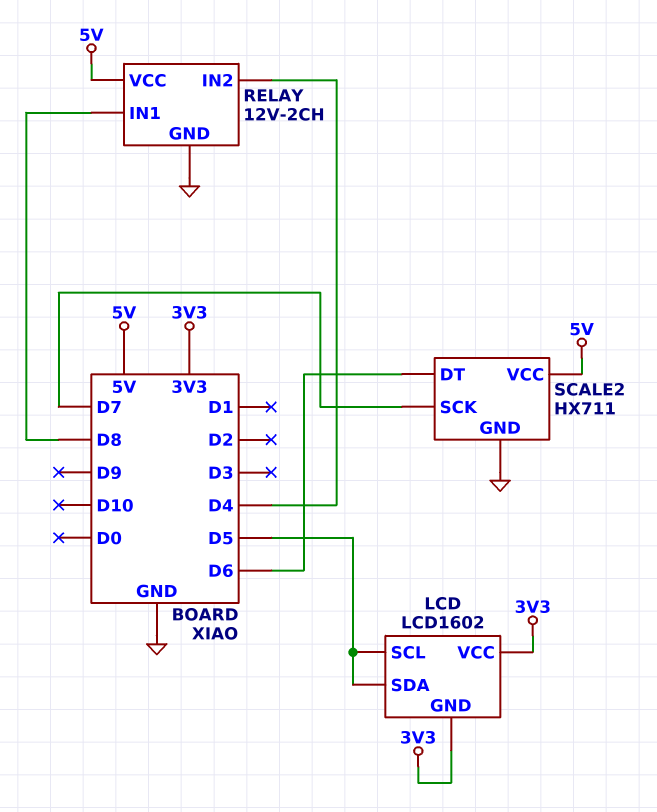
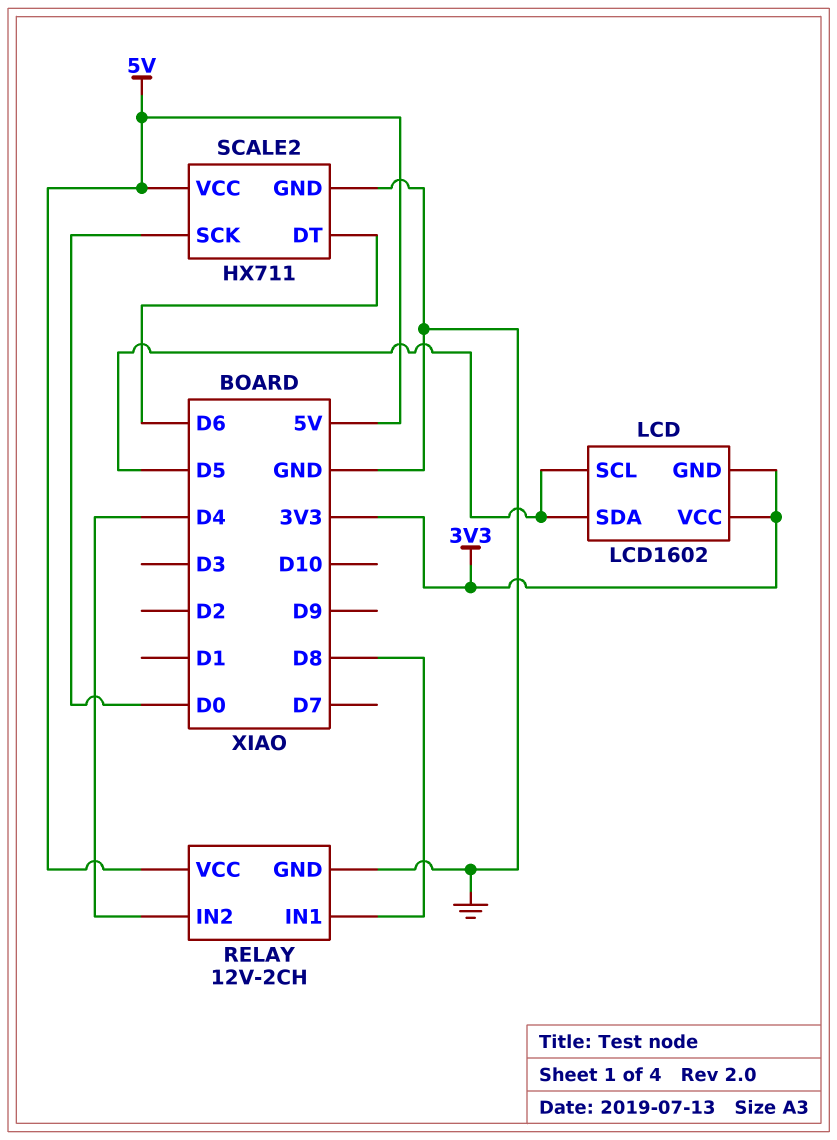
SCALE2 pin SCK: D7 -> D0

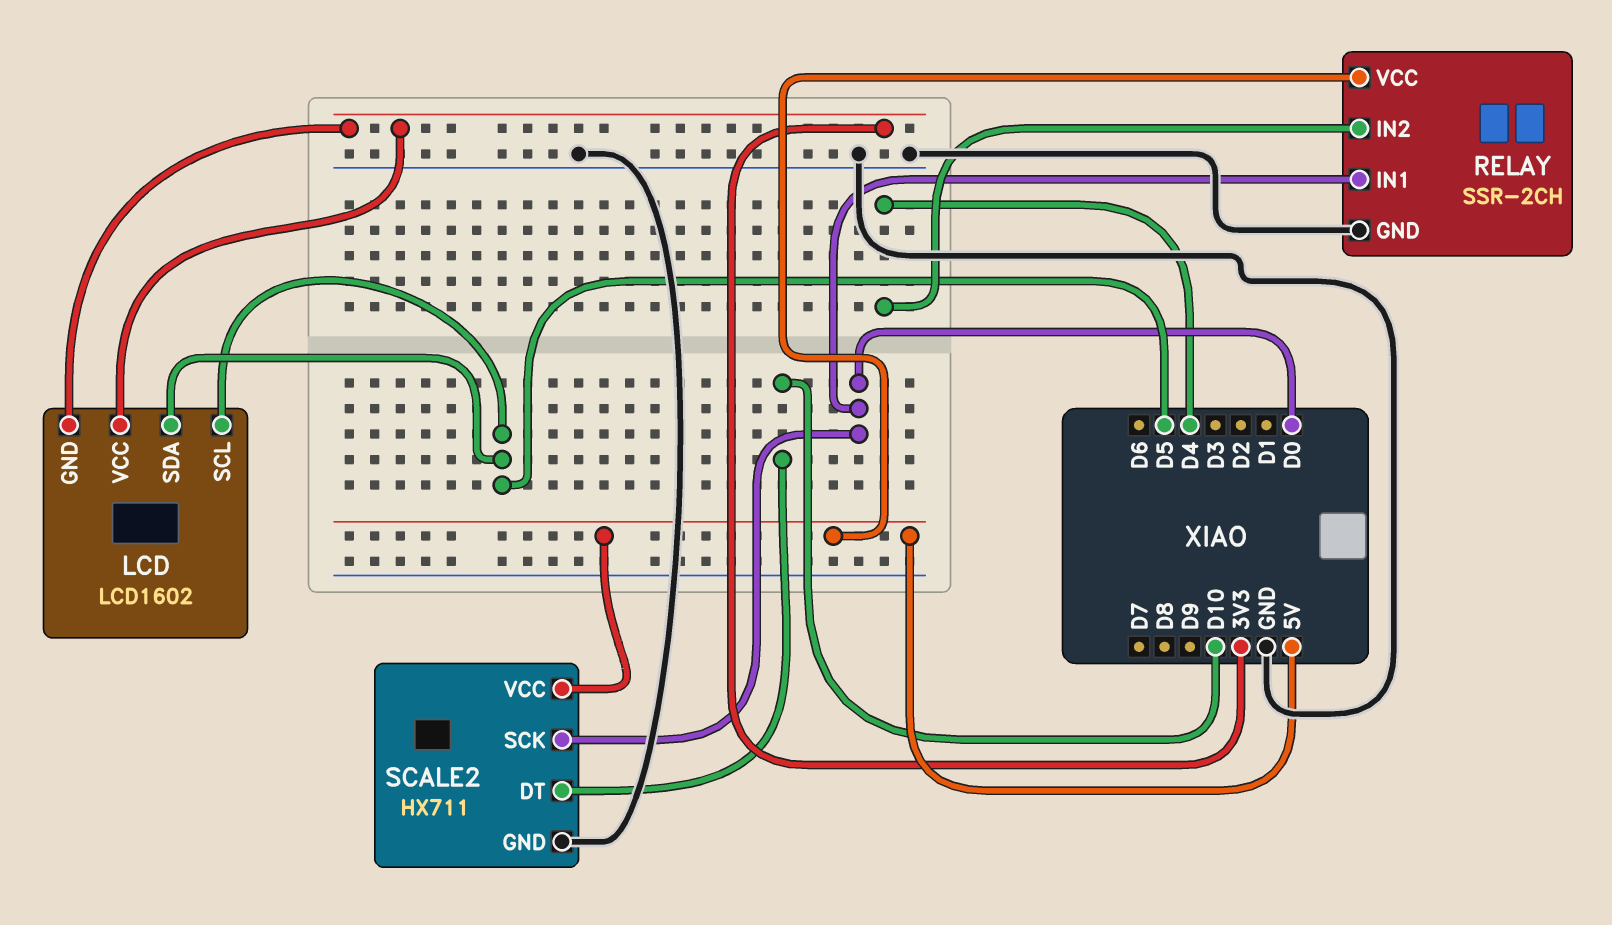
RELAY: 12V-2CH -> SSR-2CH
RELAY pin IN1: D8 -> D0
SCALE2 pin DT: D6 -> D10

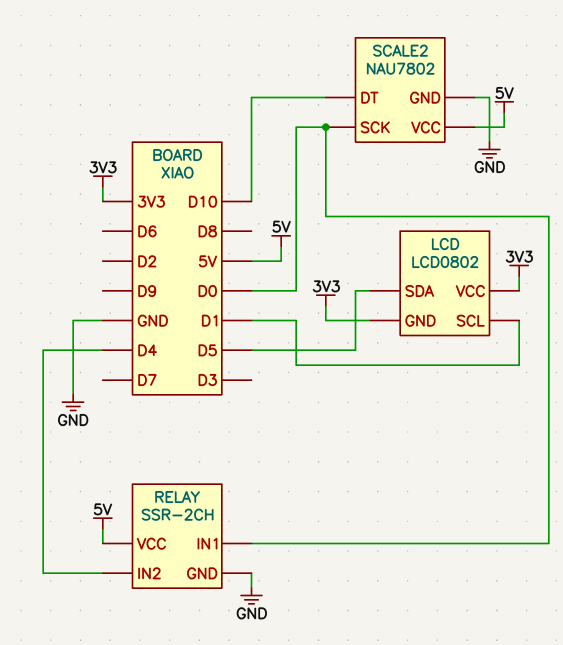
LCD: LCD1602 -> LCD0802
LCD pin SCL: D5 -> D1
SCALE2: HX711 -> NAU7802

